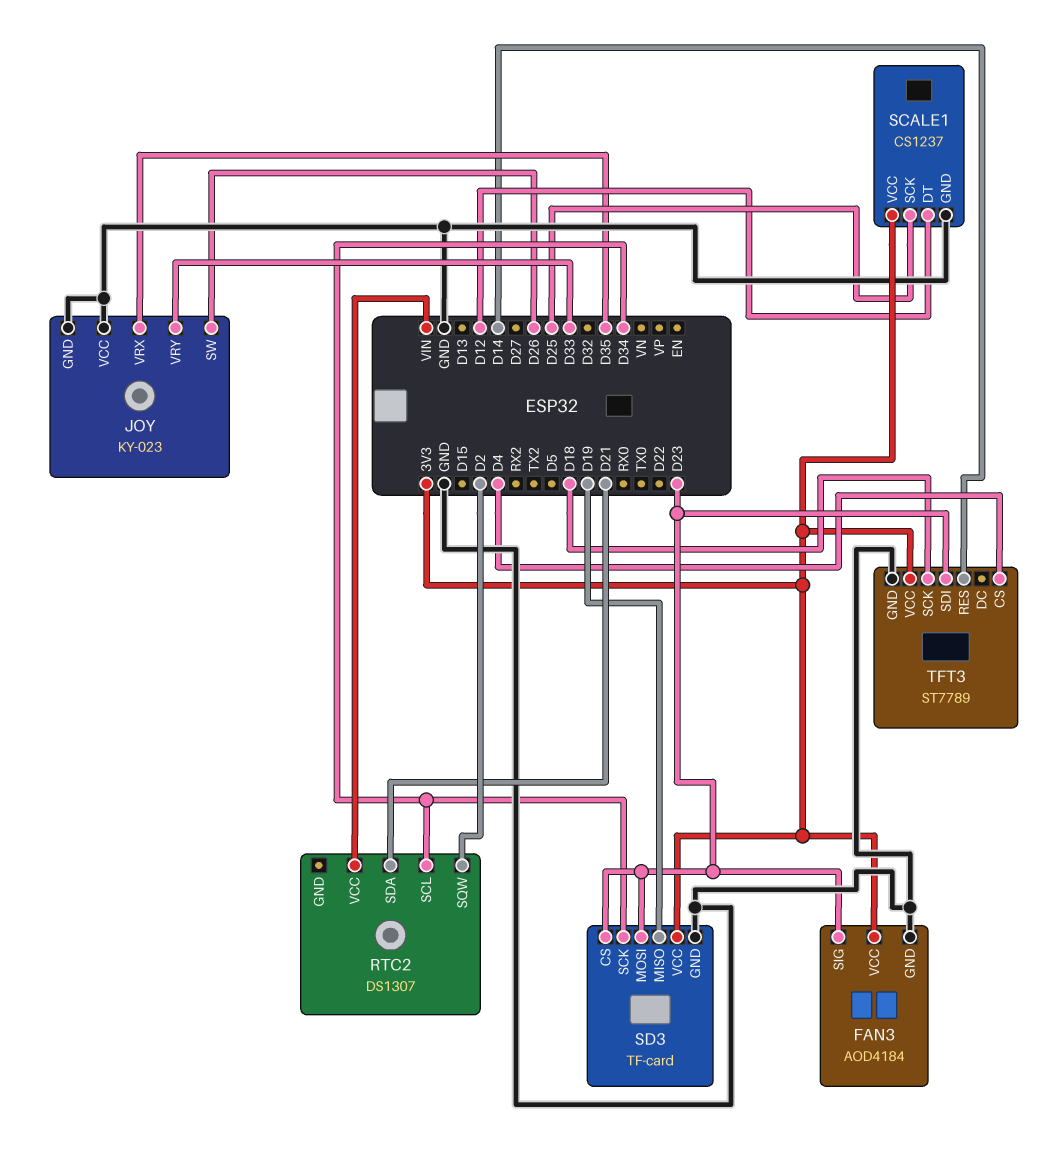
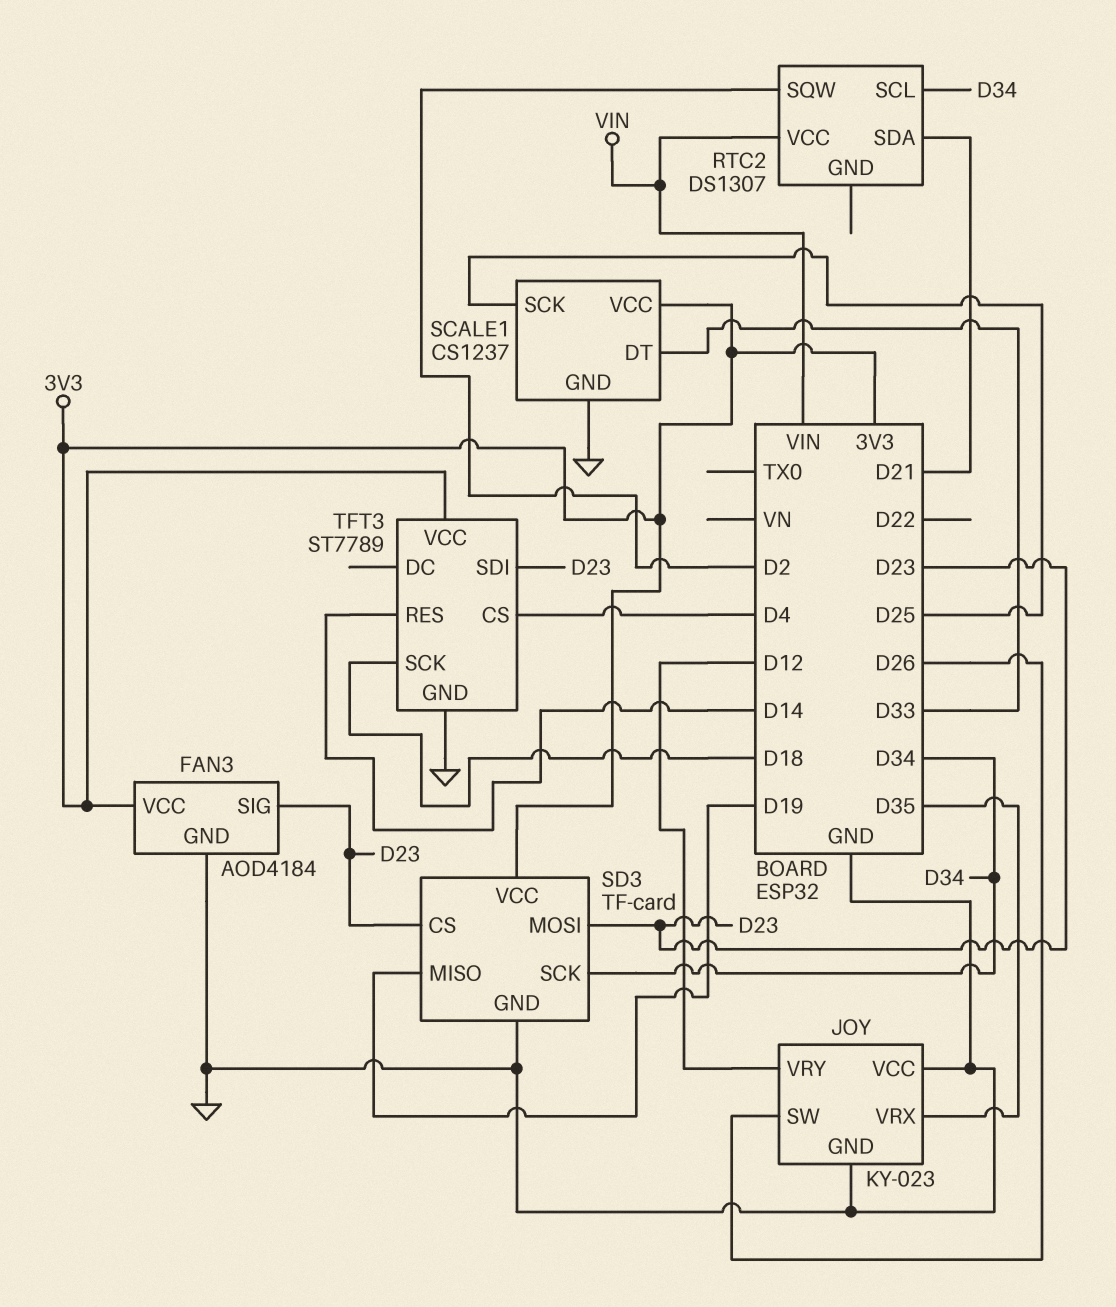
JOY pin VRY: D33 -> D12
SCALE1 pin DT: D12 -> D33

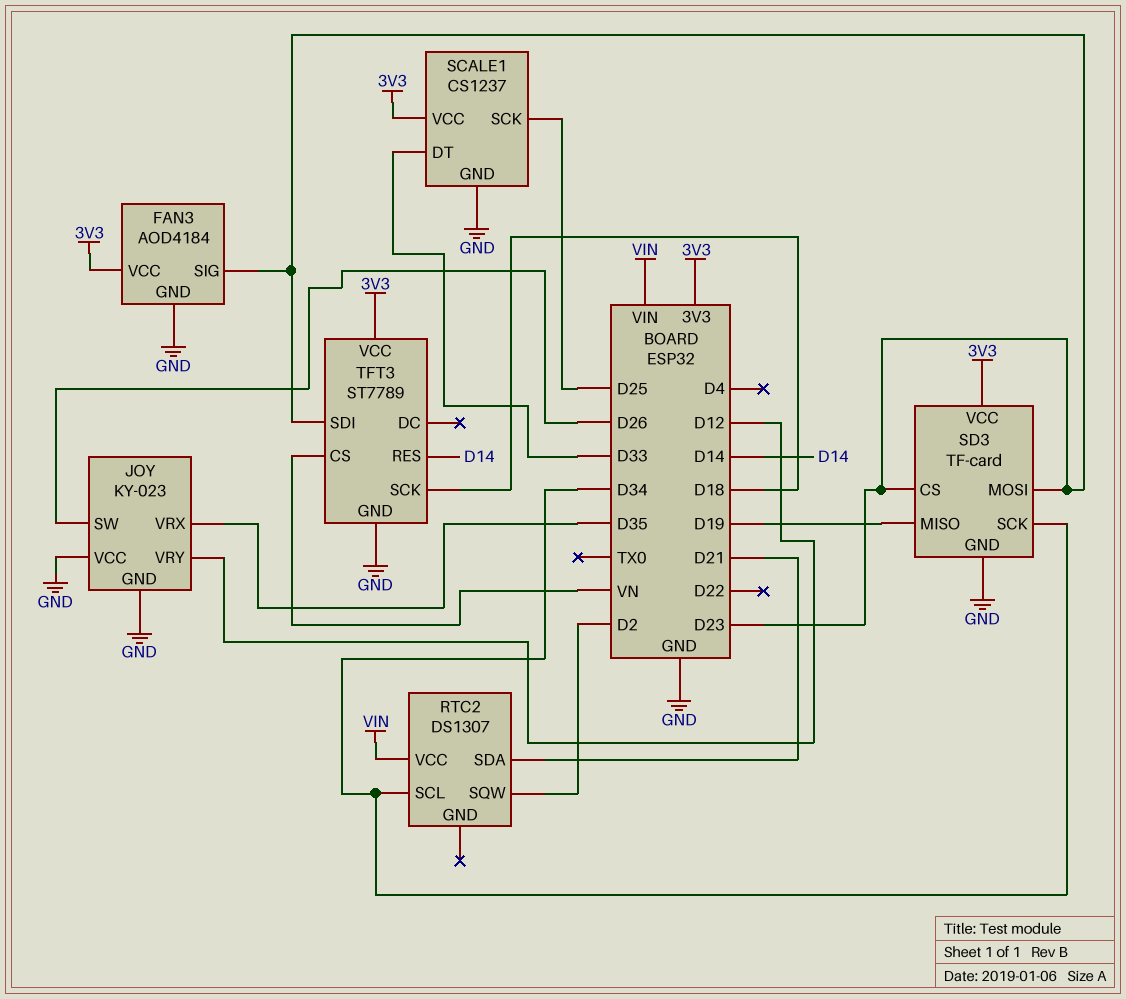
TFT3 pin CS: D4 -> VN

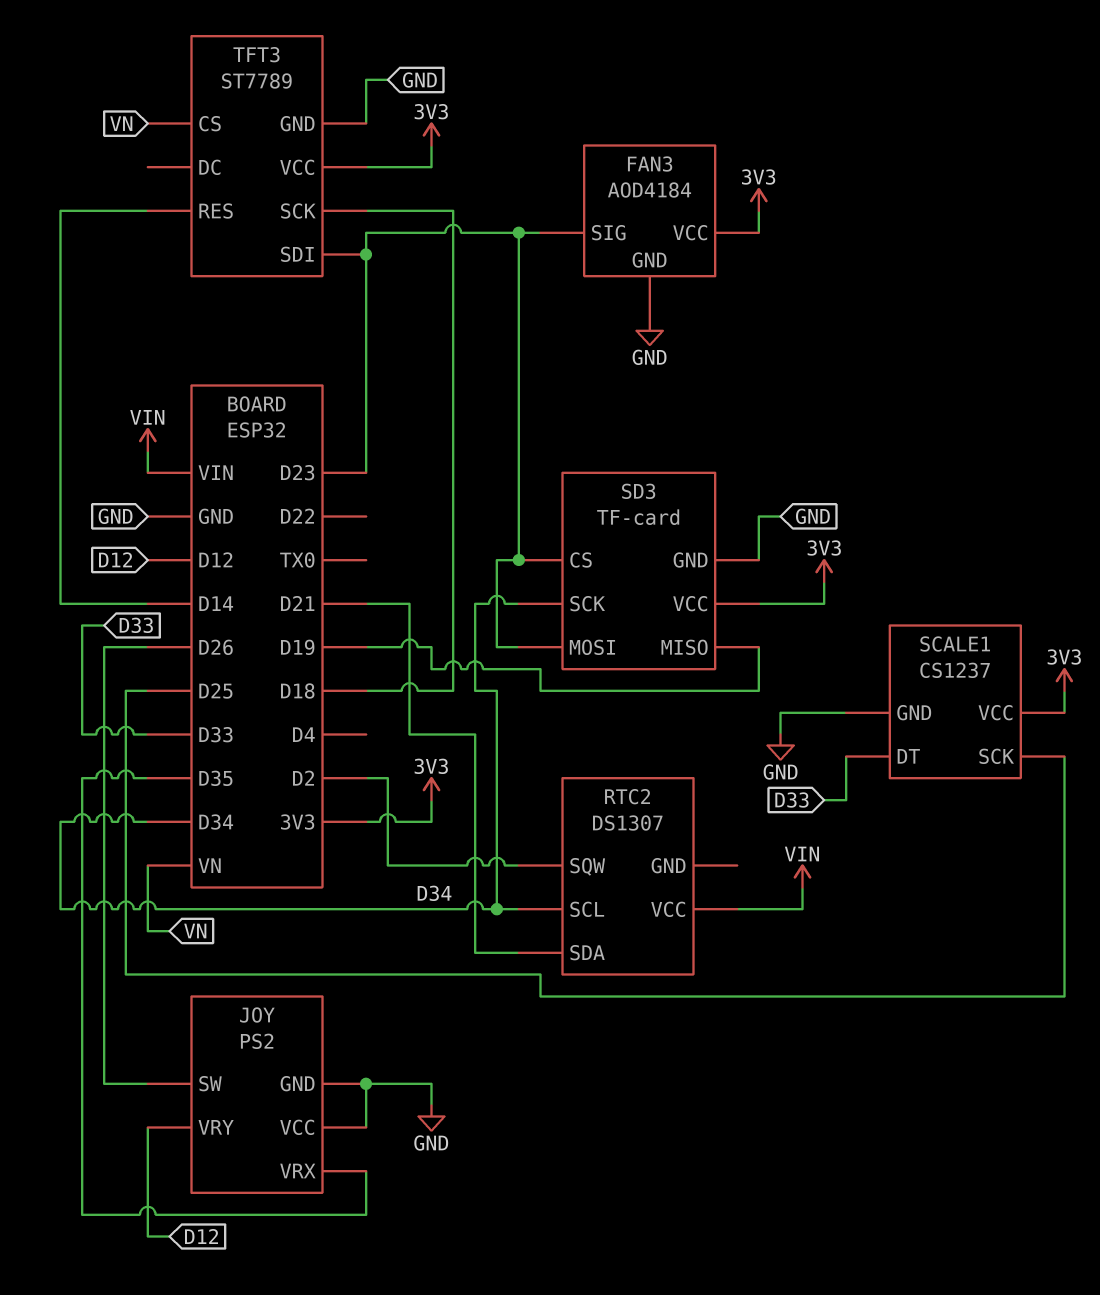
JOY: KY-023 -> PS2

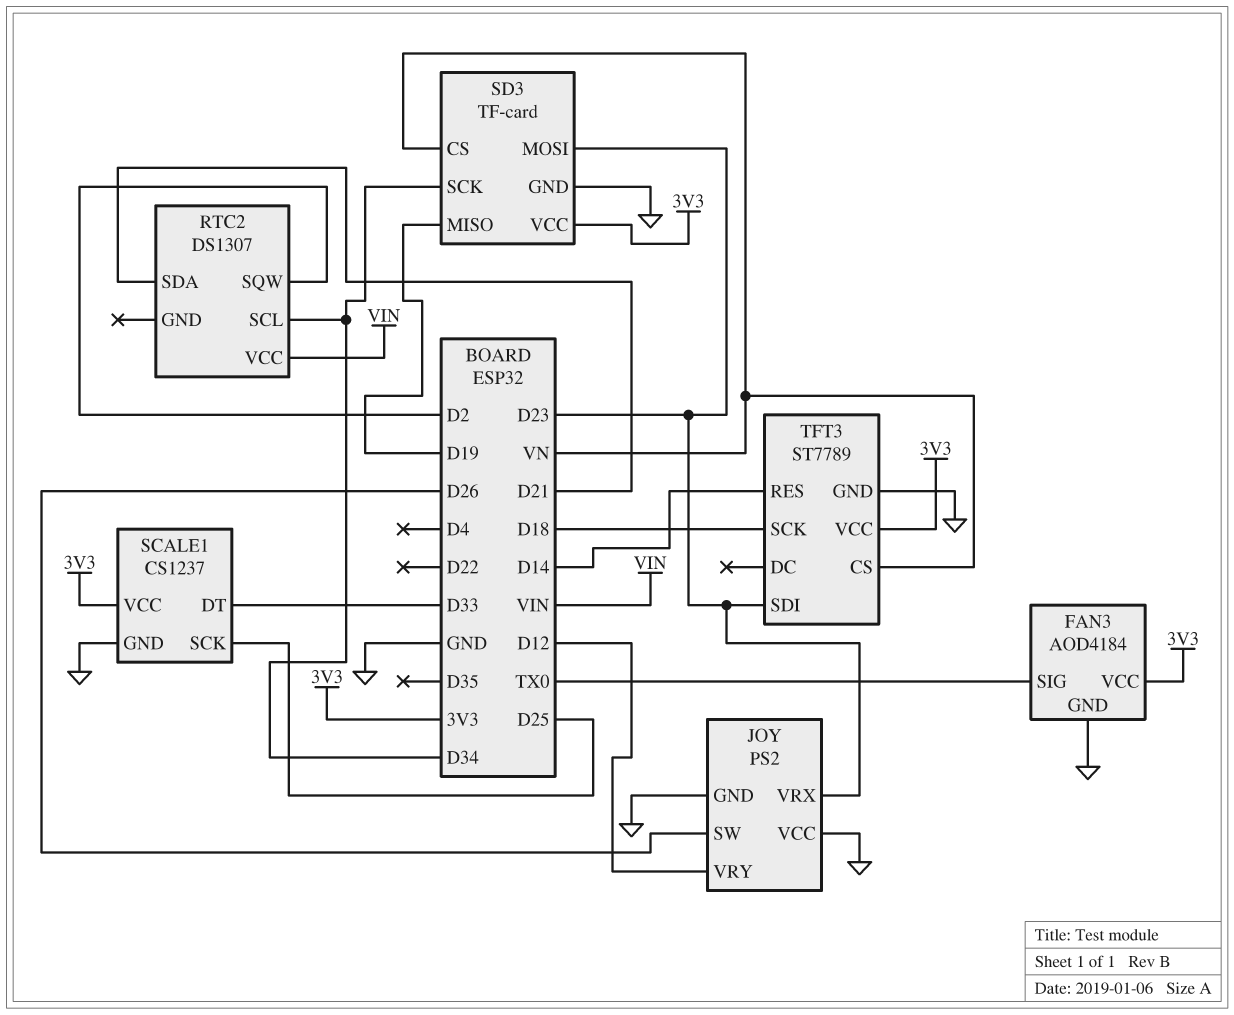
FAN3 pin SIG: D23 -> TX0
JOY pin VRX: D35 -> D23
SD3 pin CS: D23 -> VN

